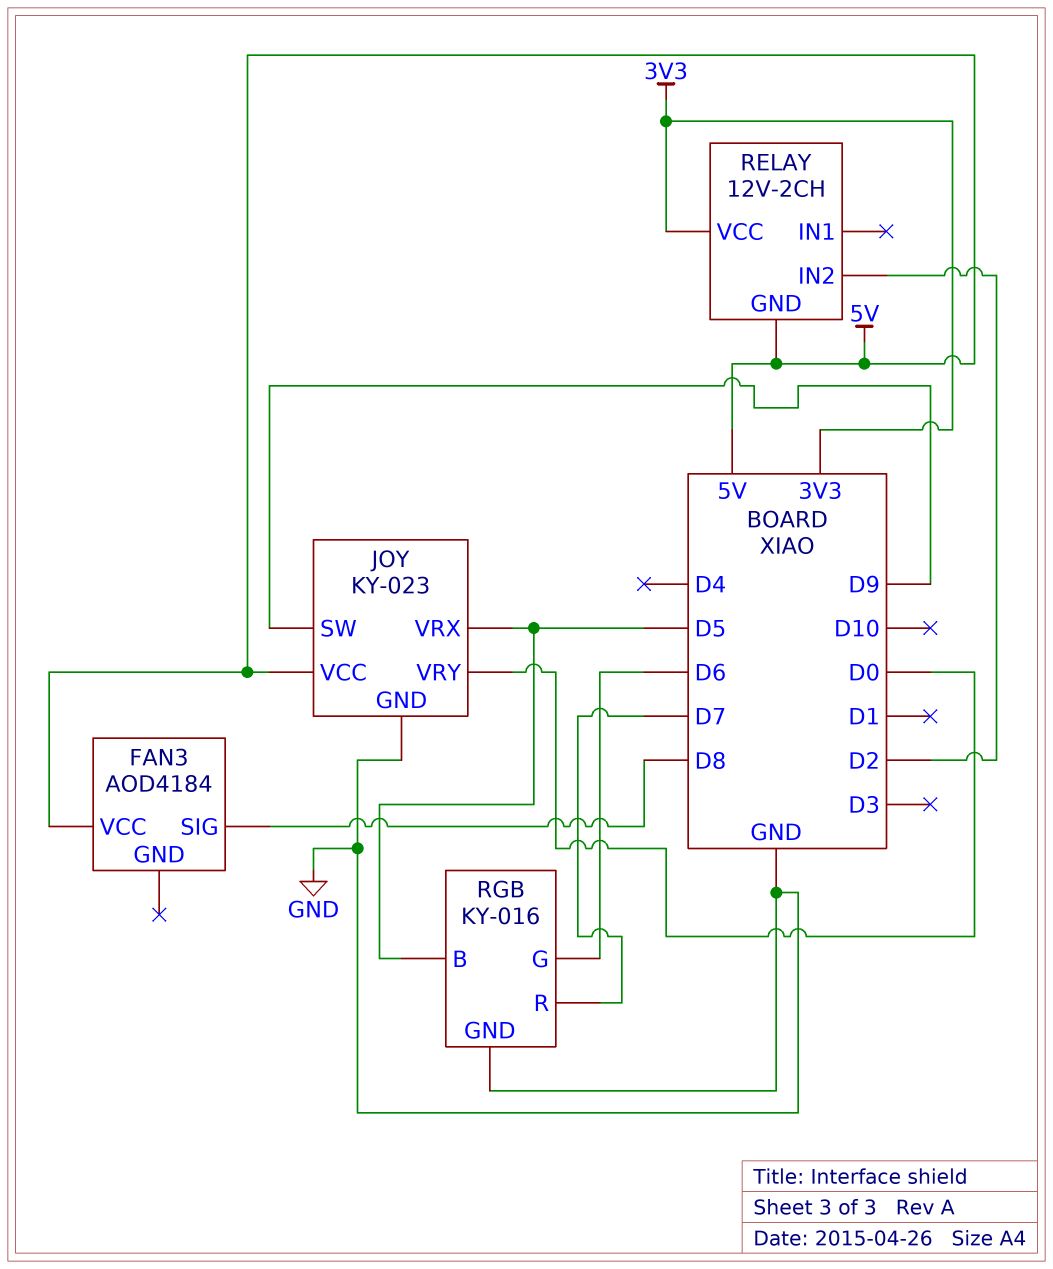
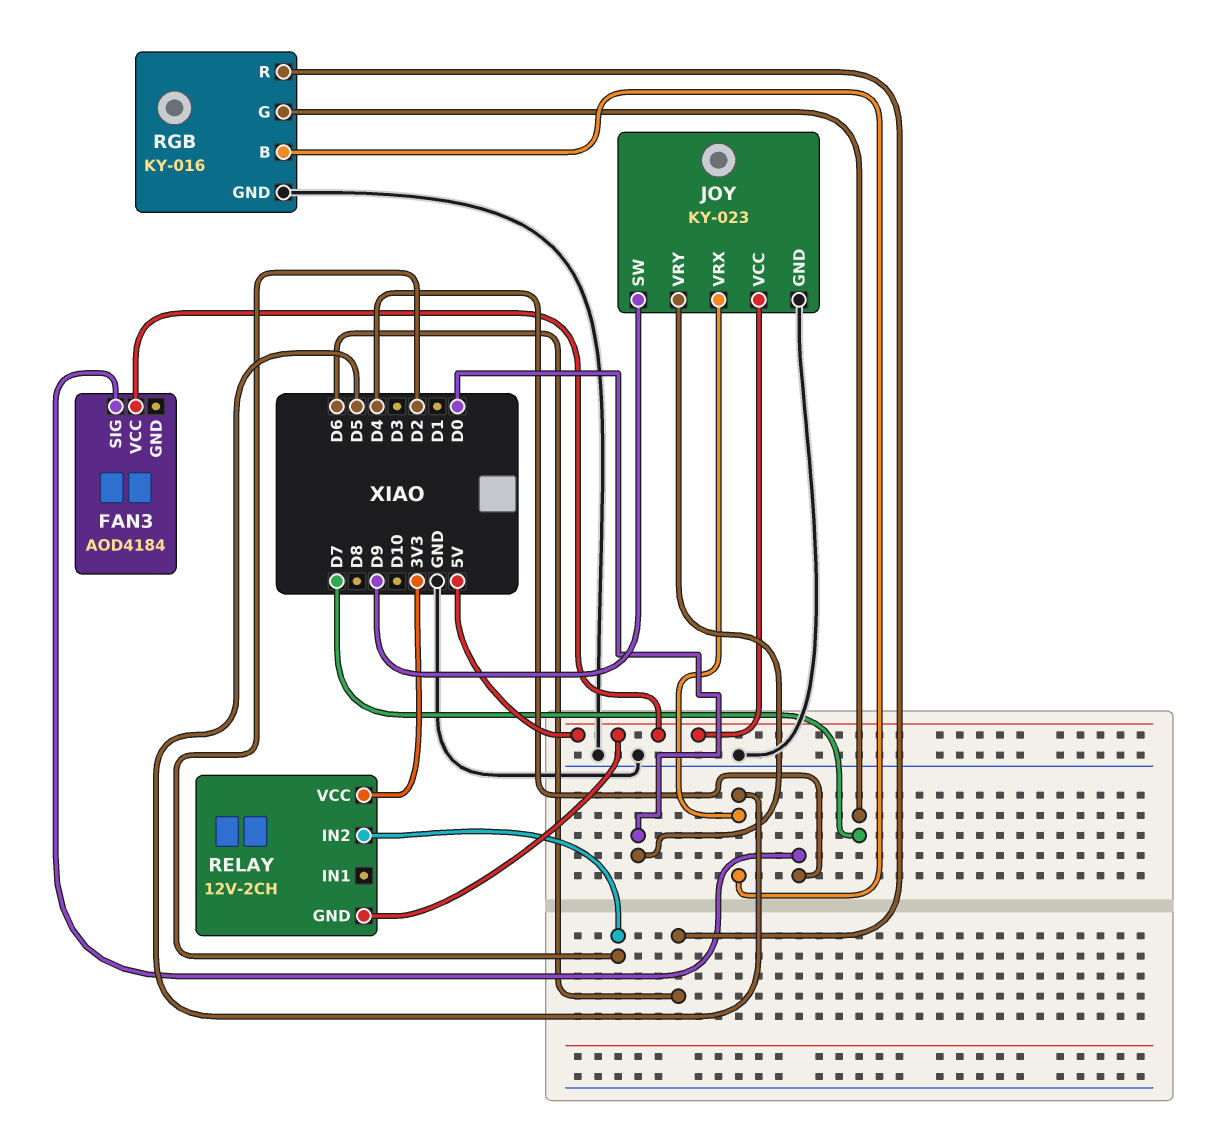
FAN3 pin SIG: D8 -> D4
RGB pin G: D6 -> D7
RGB pin R: D7 -> D6

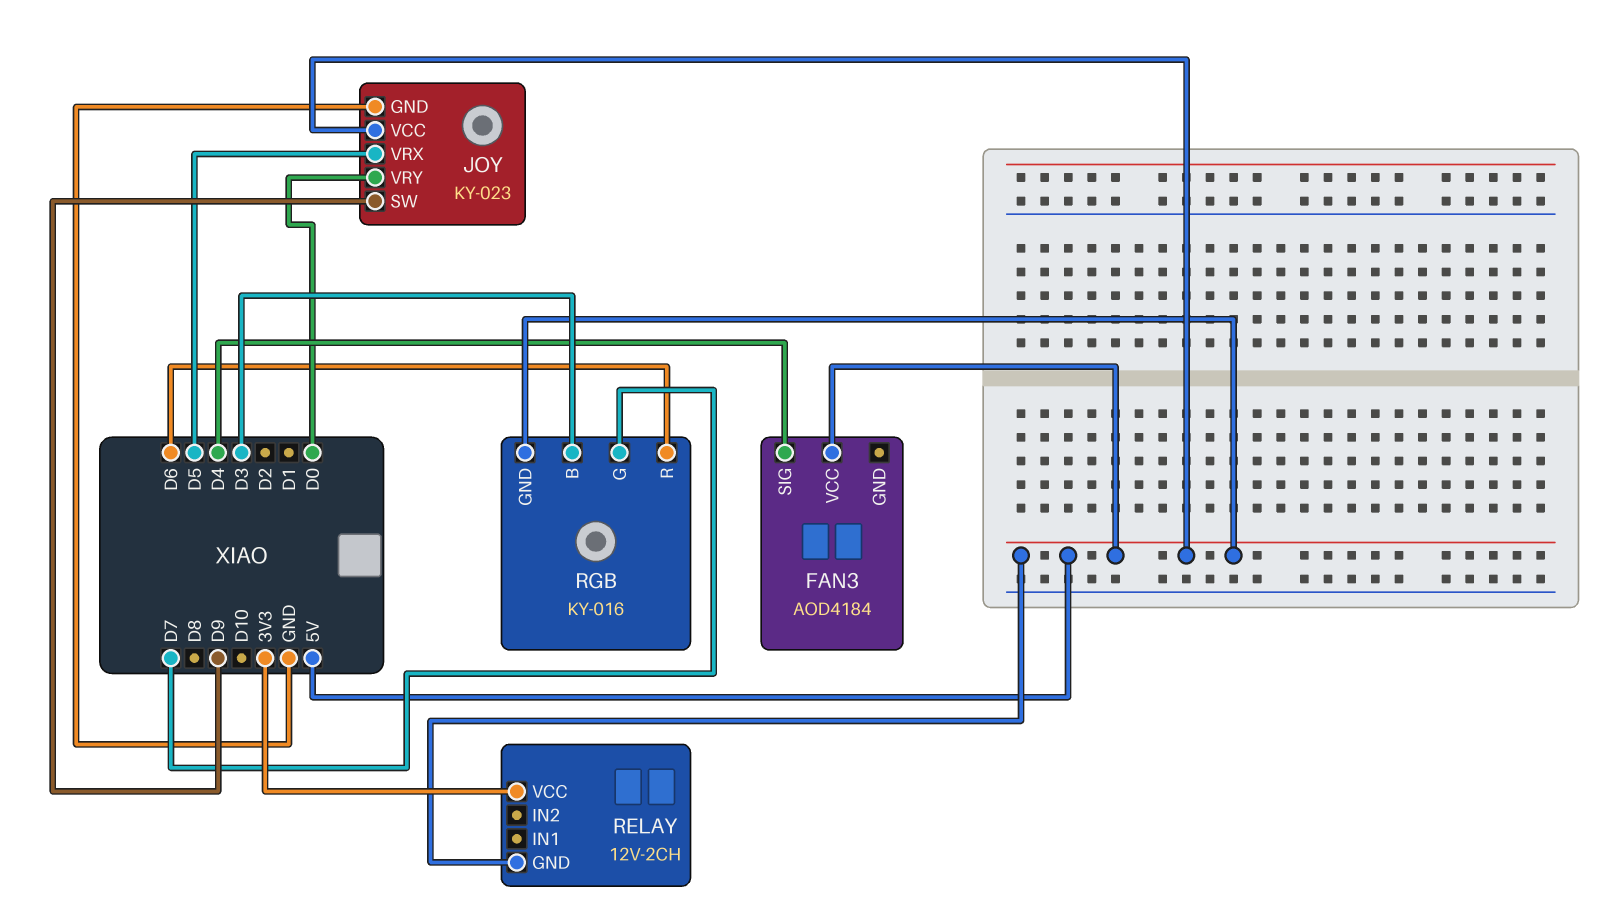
RELAY pin IN2: D2 -> none
RGB pin B: D5 -> D3
RGB pin GND: GND -> 5V

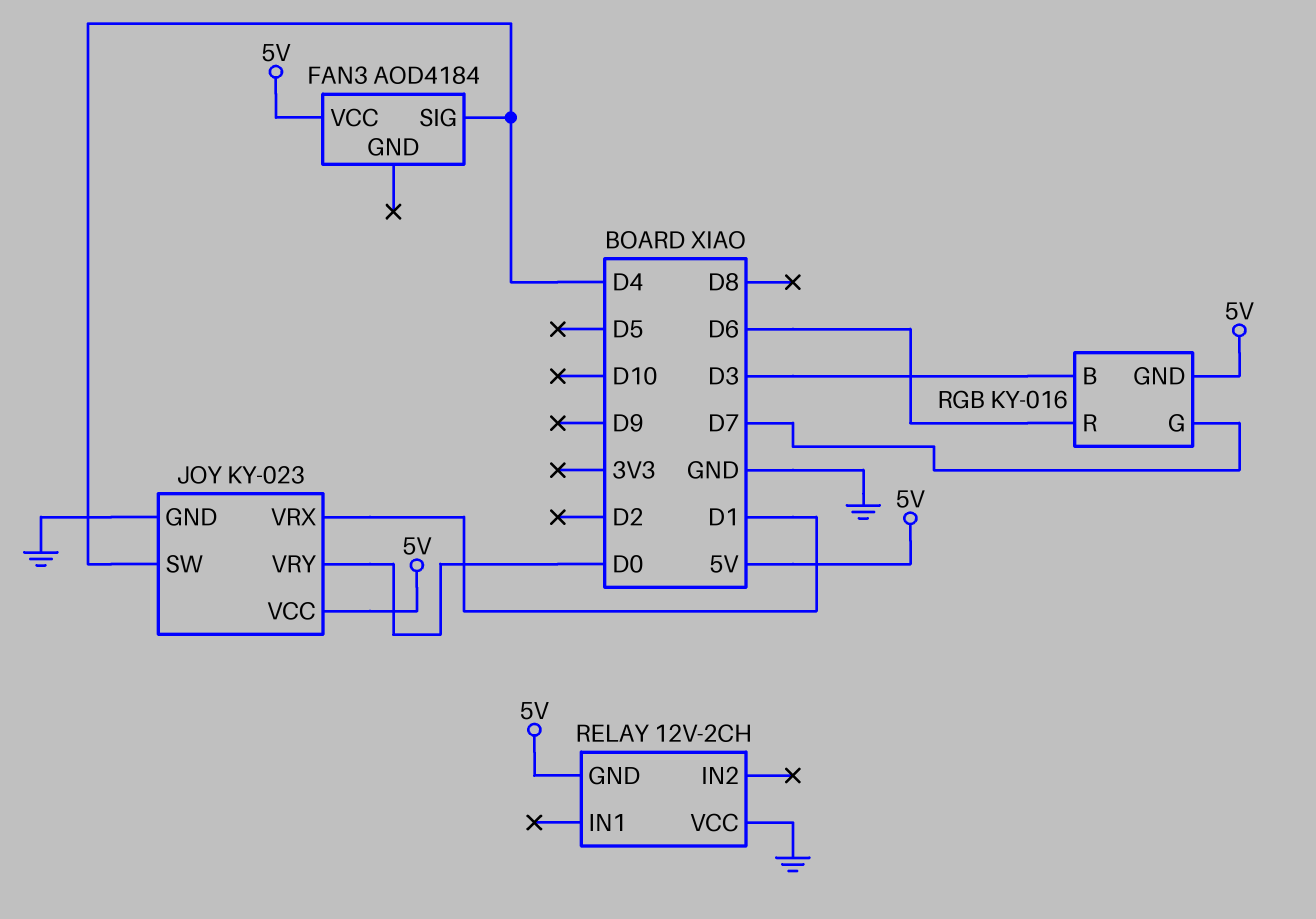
JOY pin SW: D9 -> D4
JOY pin VRX: D5 -> D1
RELAY pin VCC: 3V3 -> GND

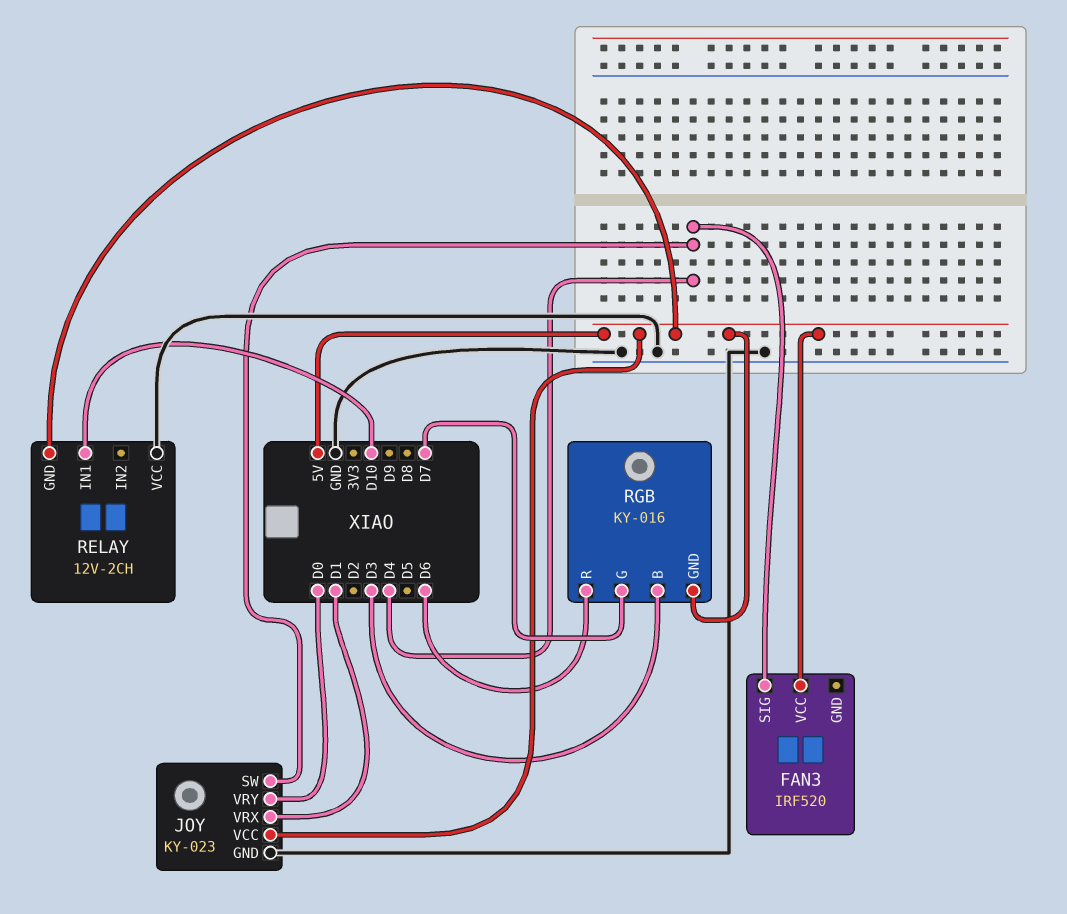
FAN3: AOD4184 -> IRF520
RELAY pin IN1: none -> D10

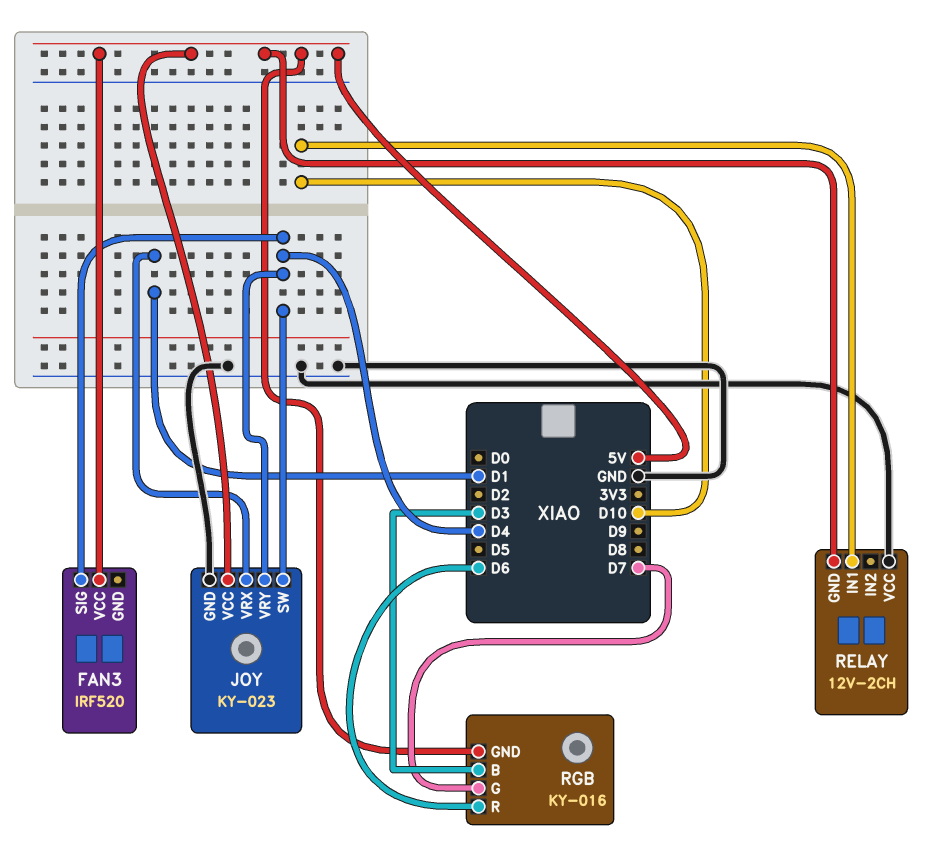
JOY pin VRY: D0 -> D4

